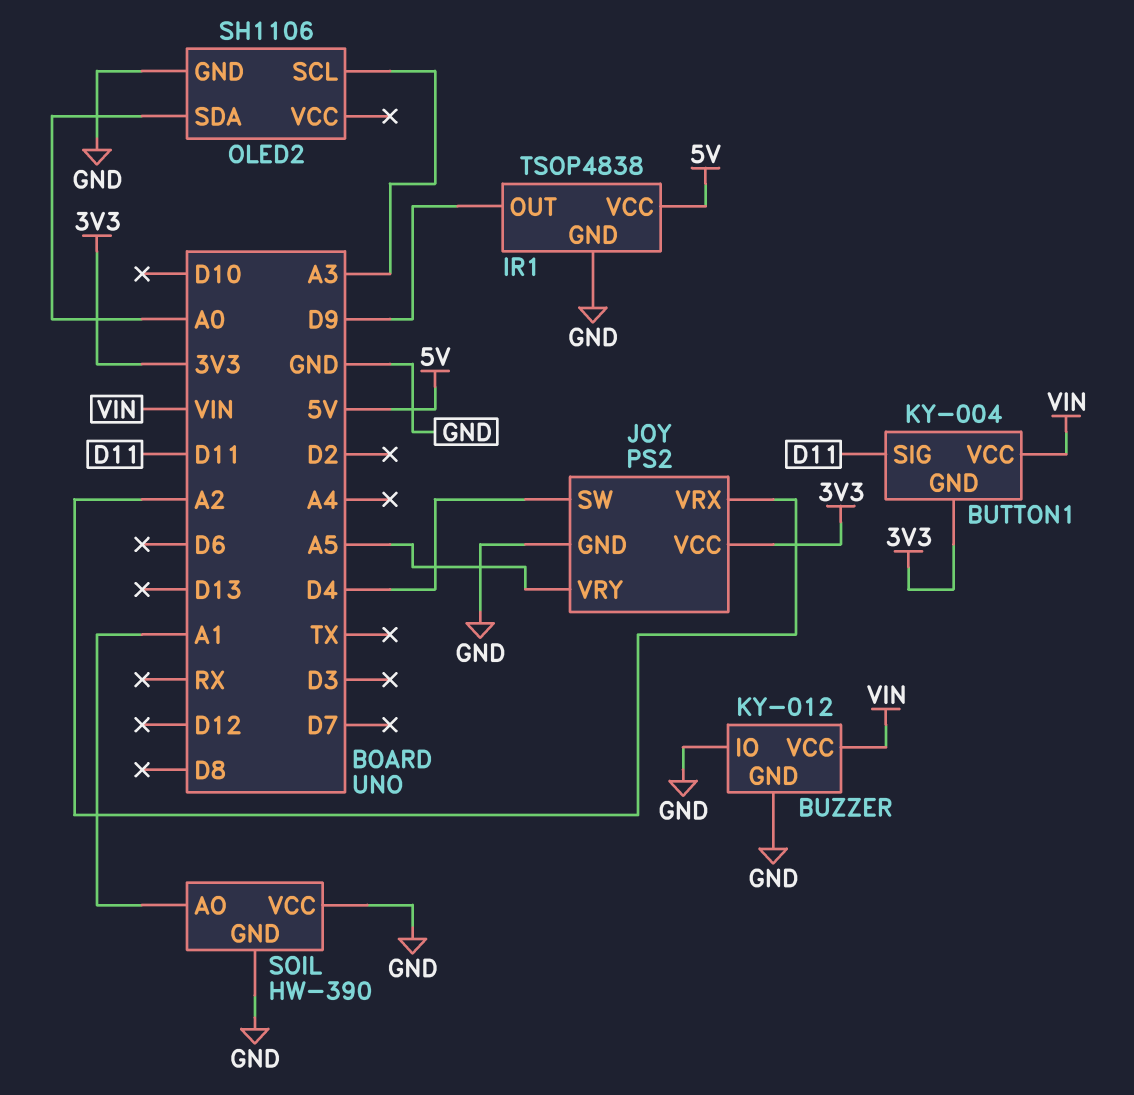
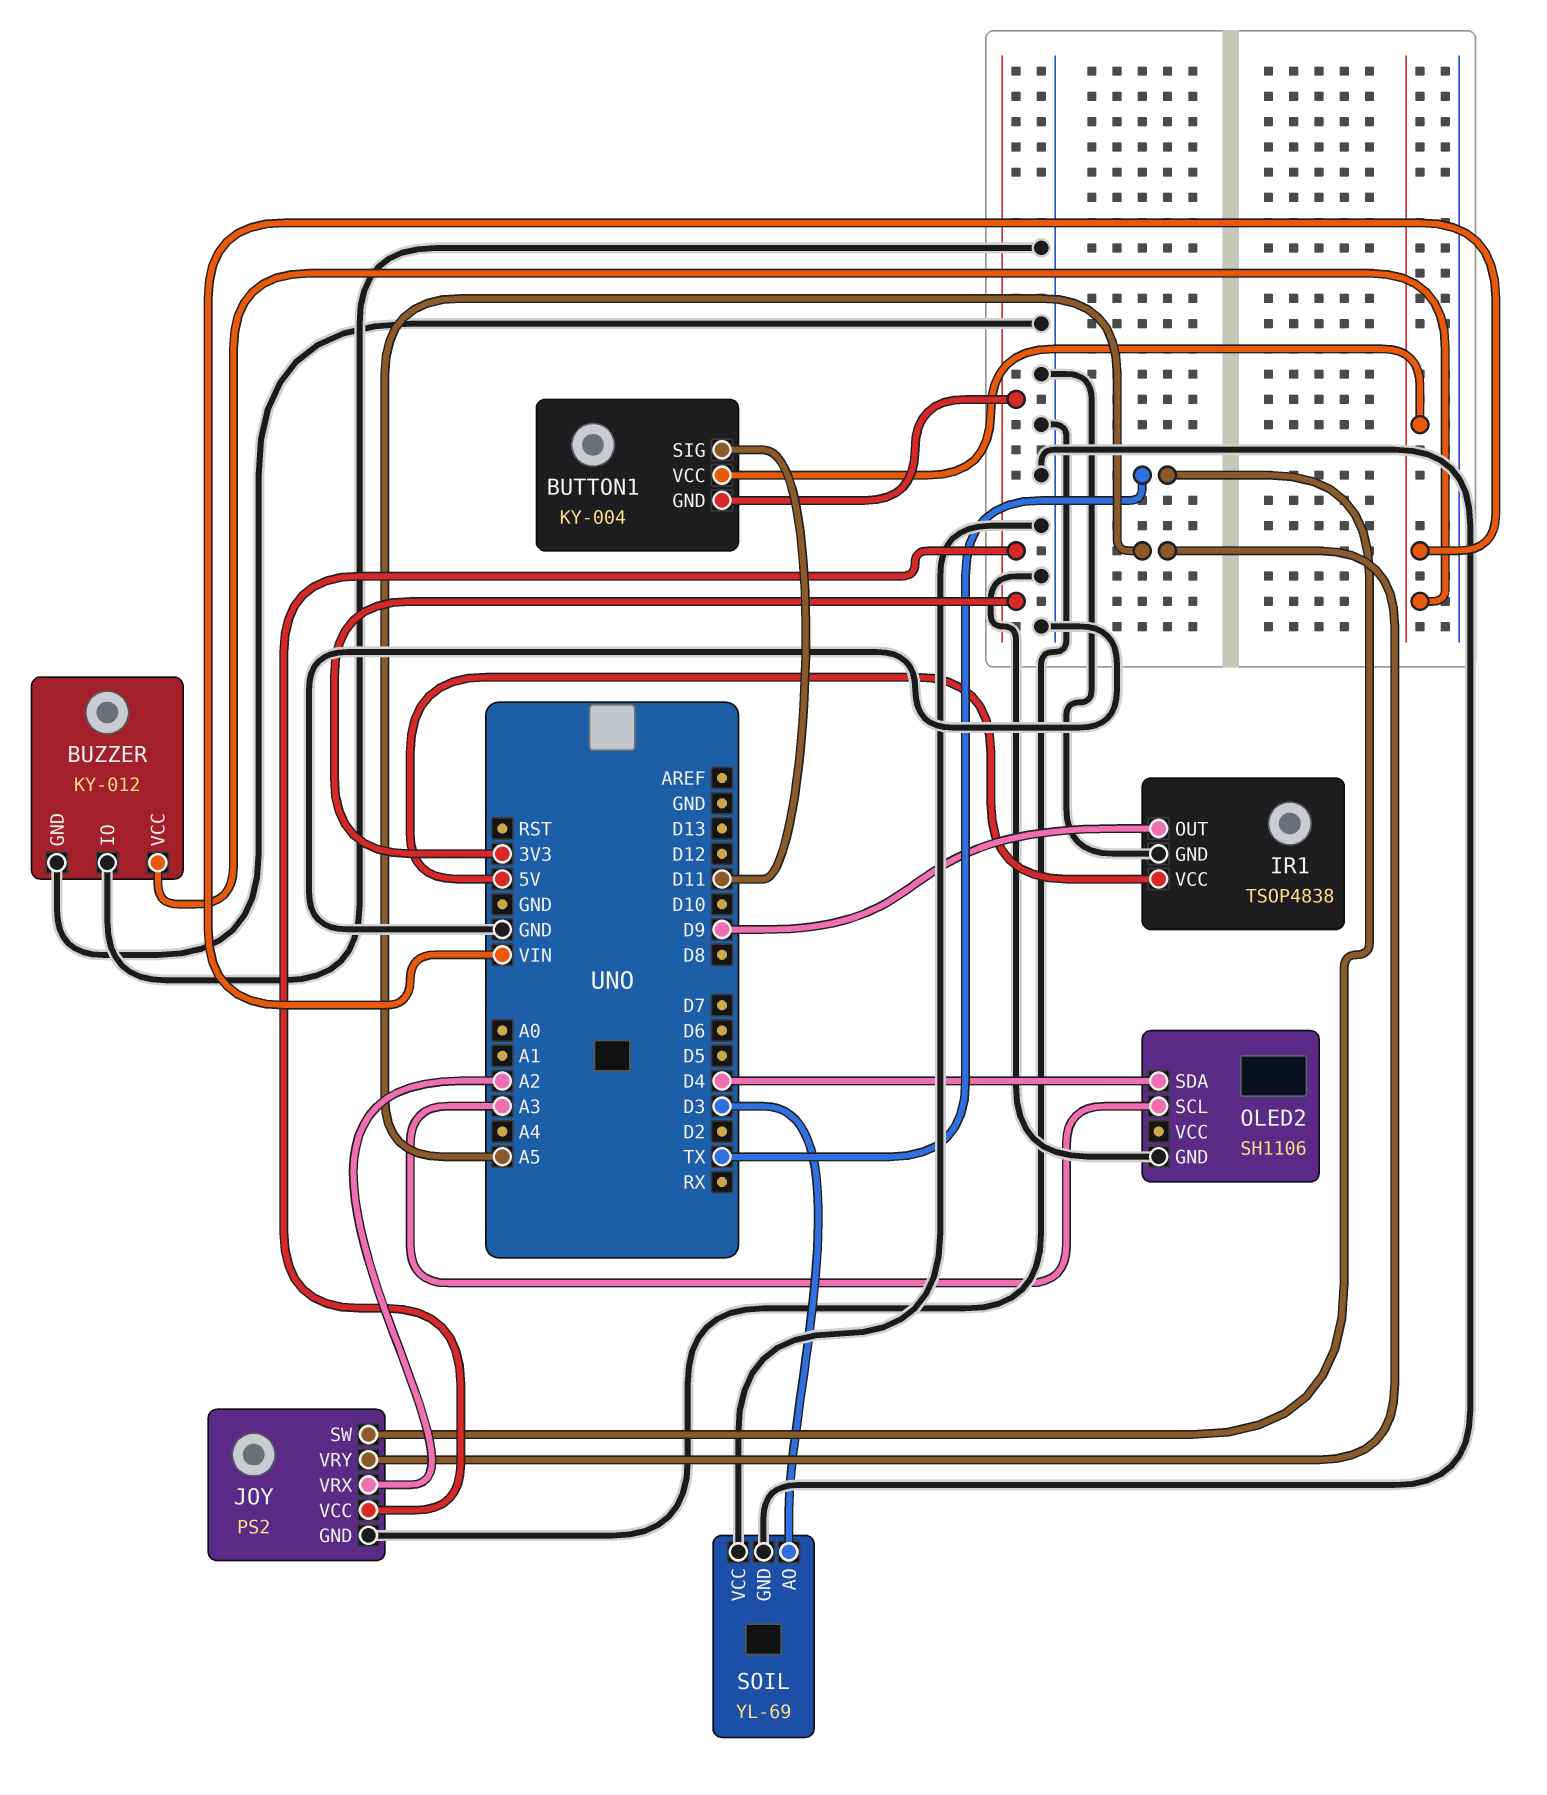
JOY pin SW: D4 -> TX
OLED2 pin SDA: A0 -> D4
SOIL: HW-390 -> YL-69
SOIL pin AO: A1 -> D3

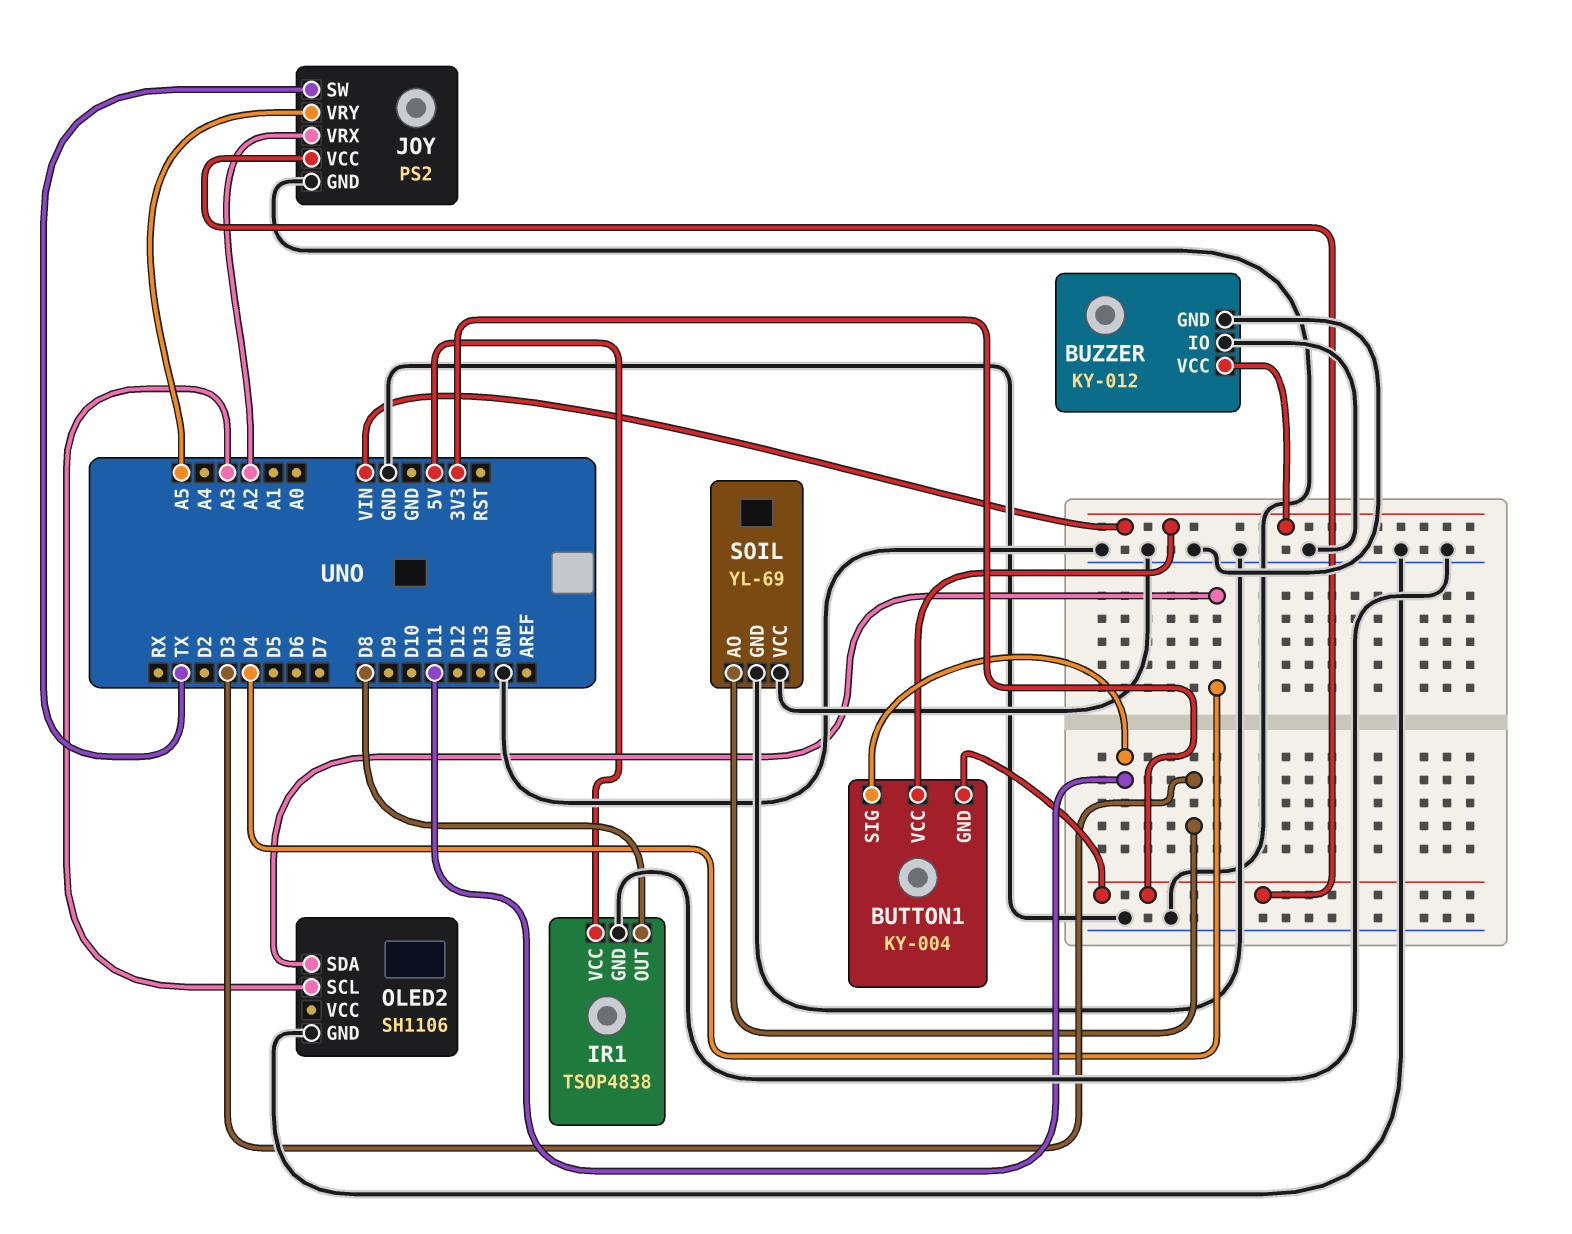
IR1 pin OUT: D9 -> D8

